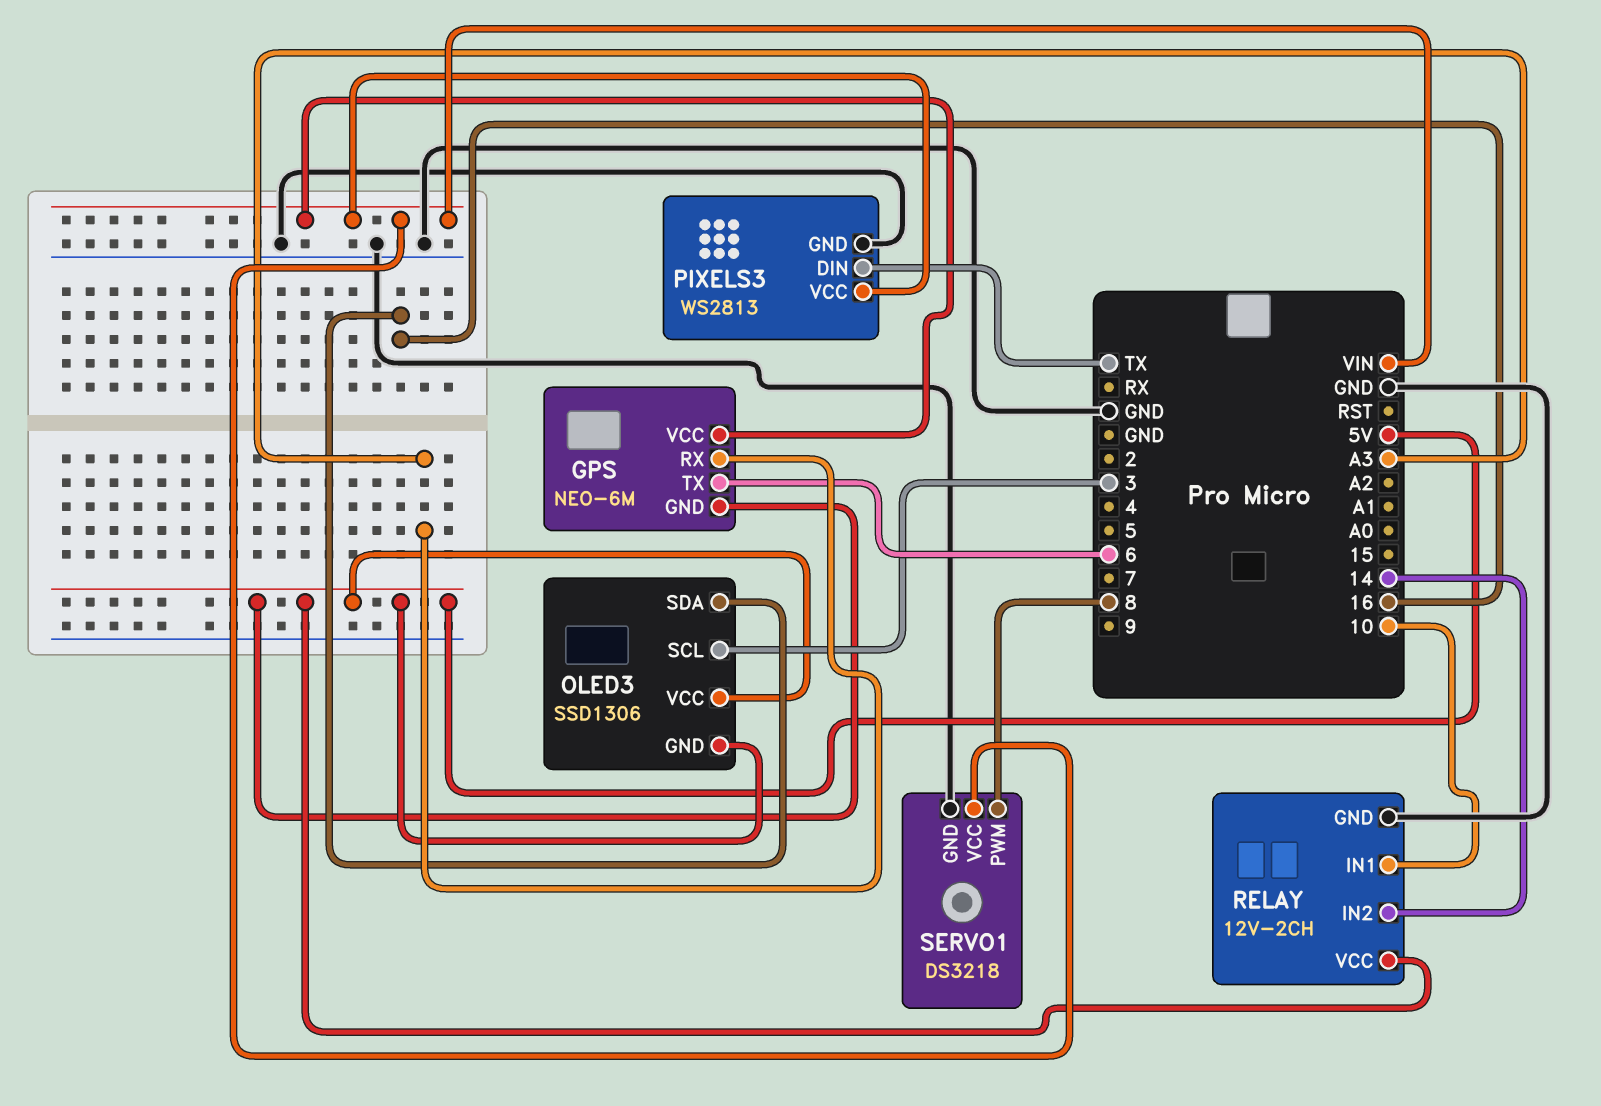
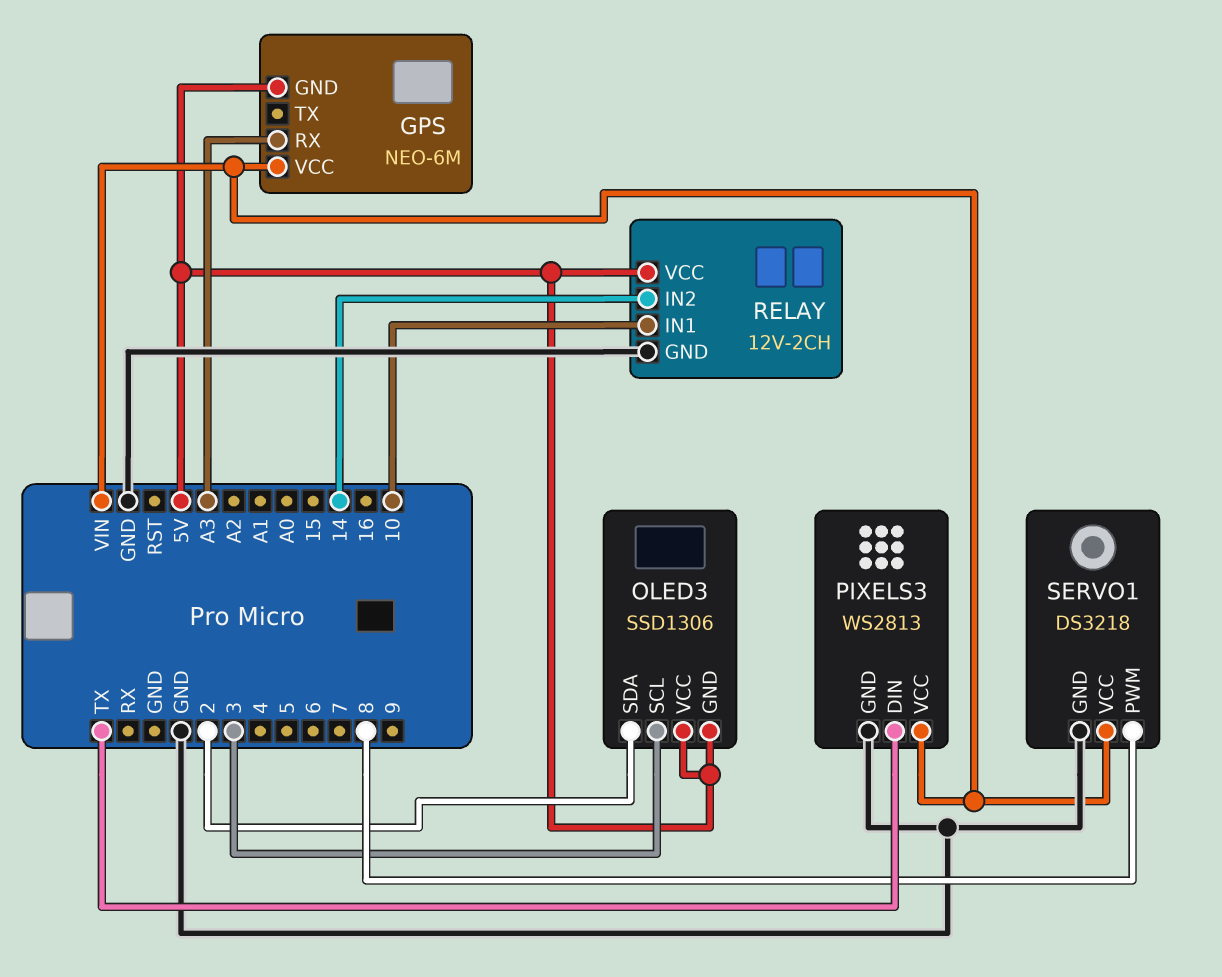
GPS pin TX: 6 -> none
OLED3 pin SDA: 16 -> 2

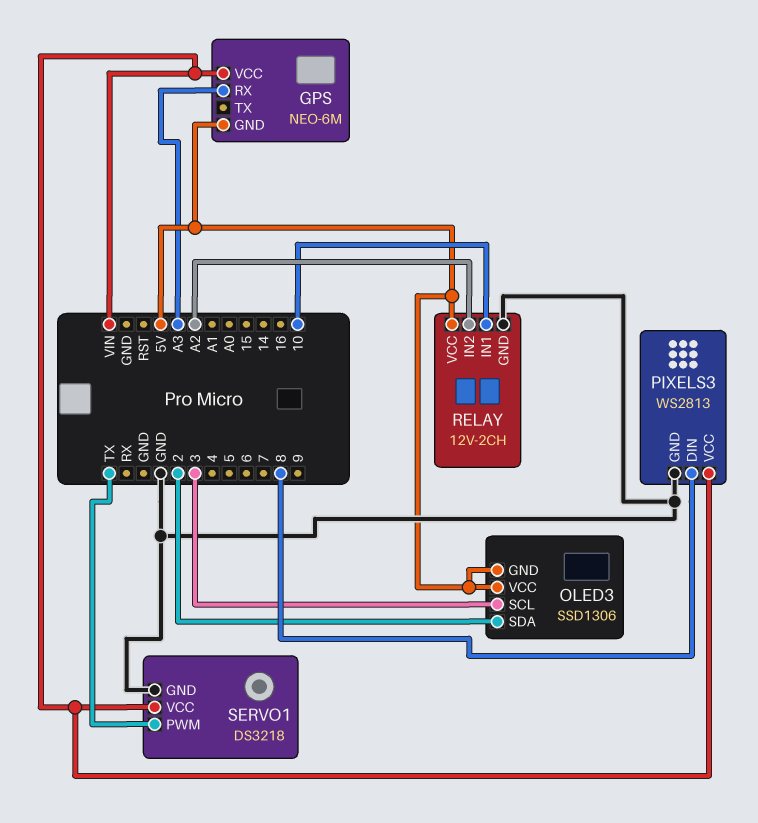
PIXELS3 pin DIN: TX -> 8
RELAY pin IN2: 14 -> A2
SERVO1 pin PWM: 8 -> TX

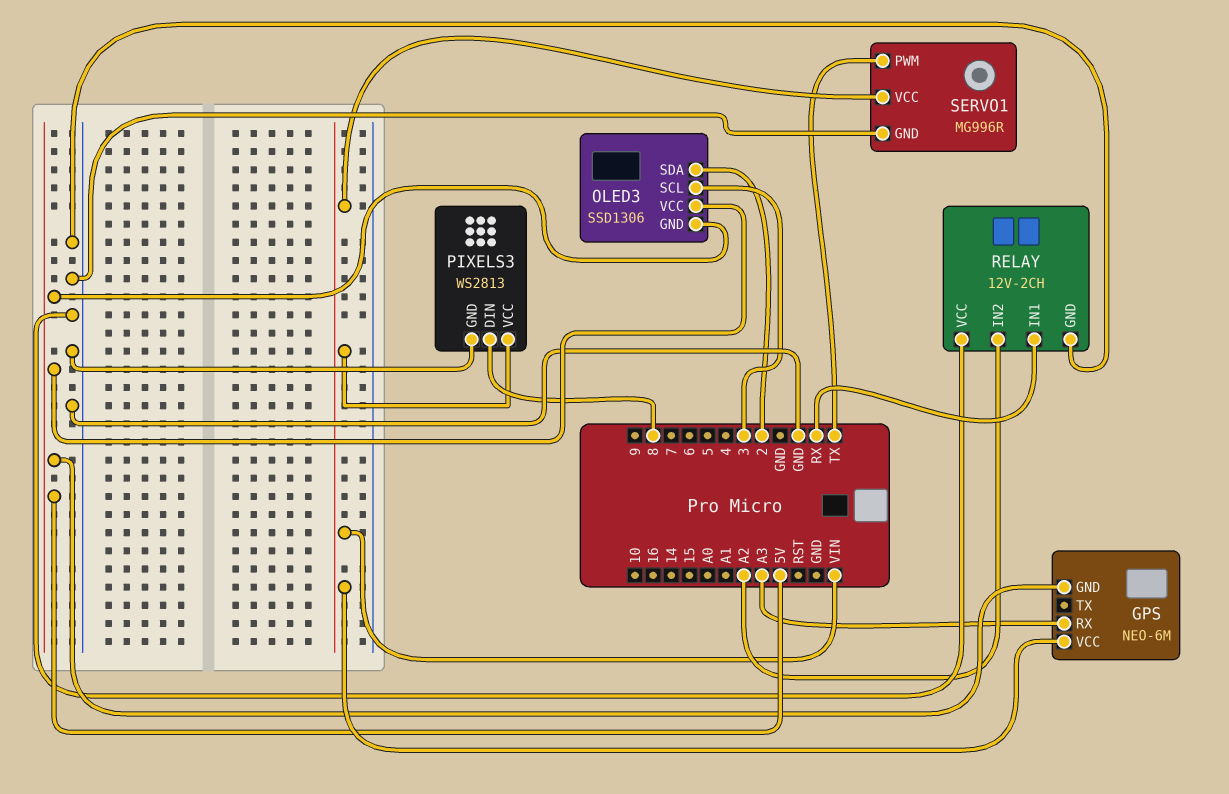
RELAY pin IN1: 10 -> RX
RELAY pin VCC: 5V -> GND
SERVO1: DS3218 -> MG996R

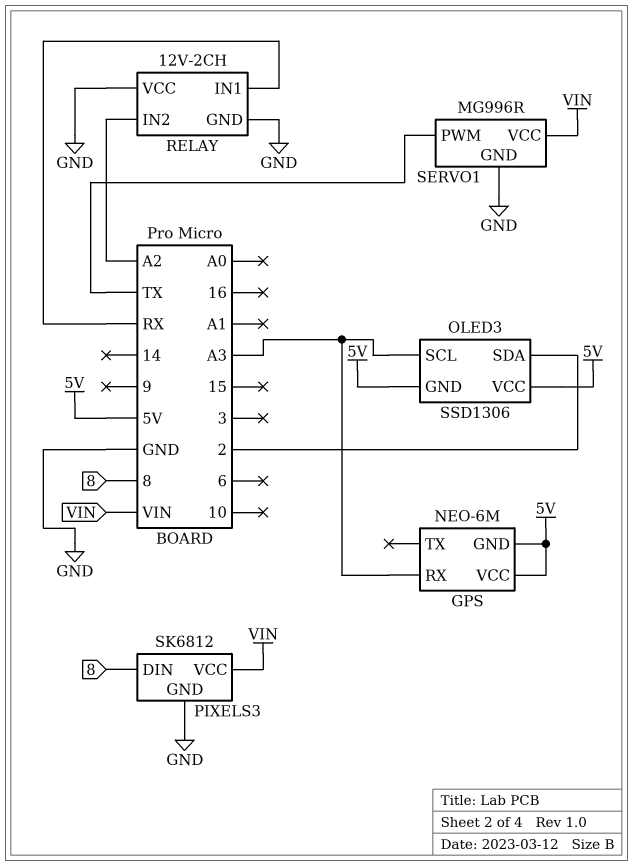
GPS pin VCC: VIN -> 5V
OLED3 pin SCL: 3 -> A3
PIXELS3: WS2813 -> SK6812

